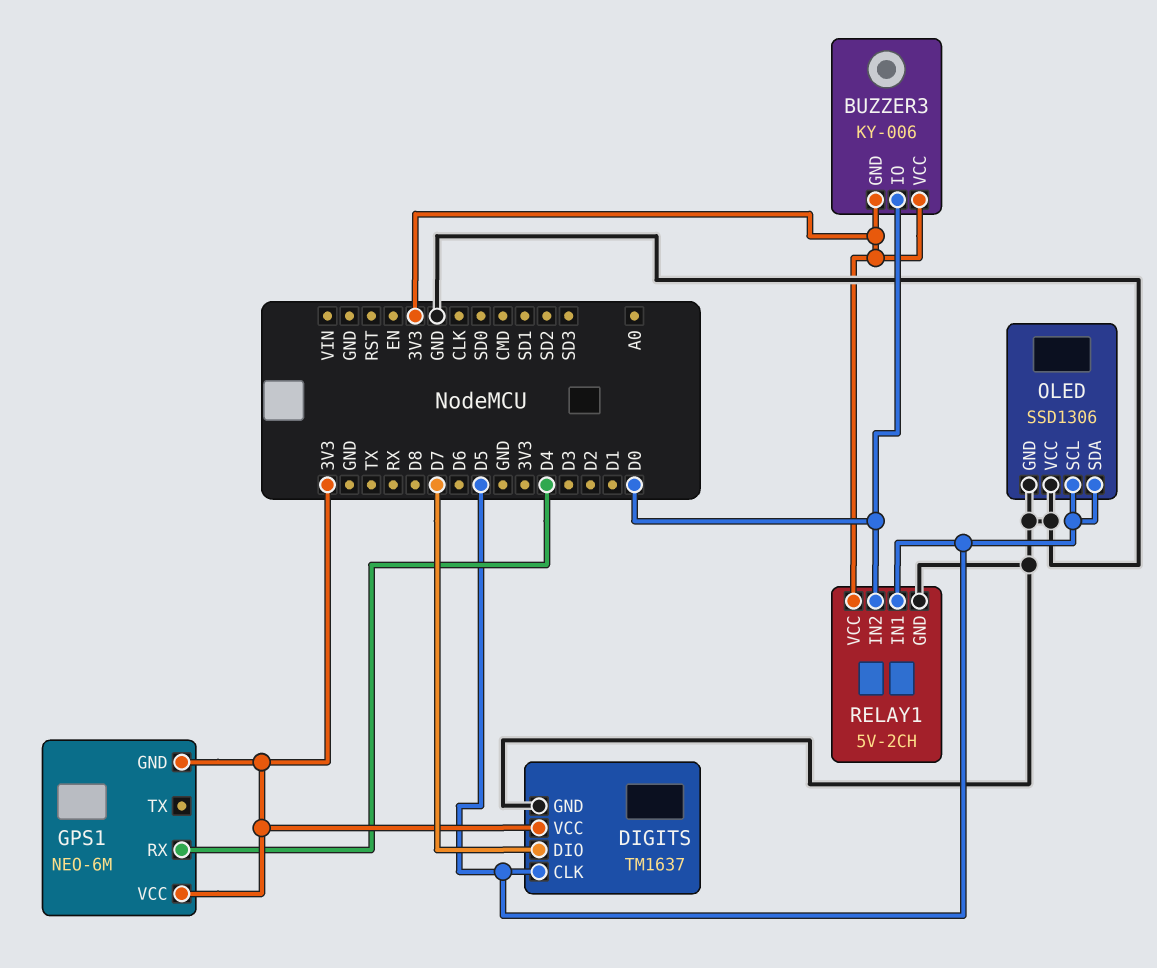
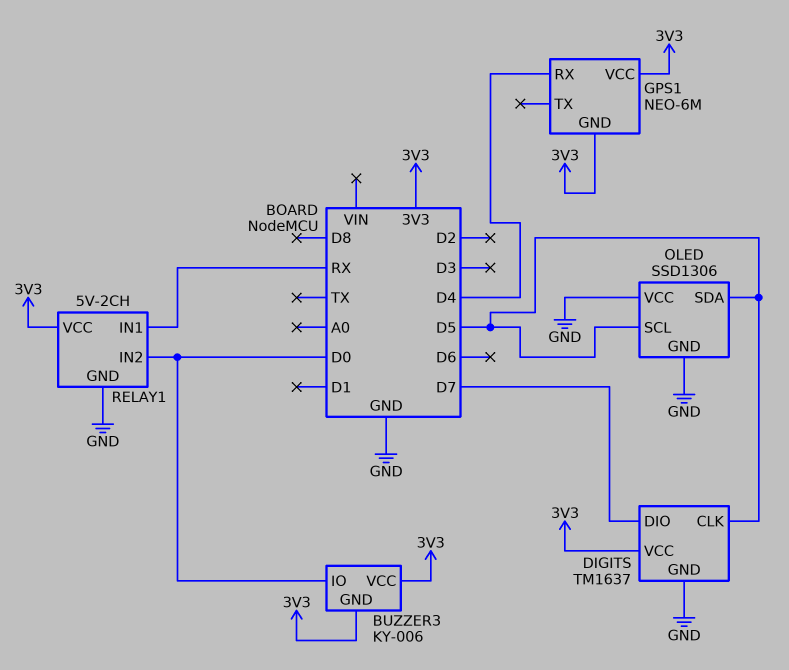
RELAY1 pin IN1: D5 -> RX

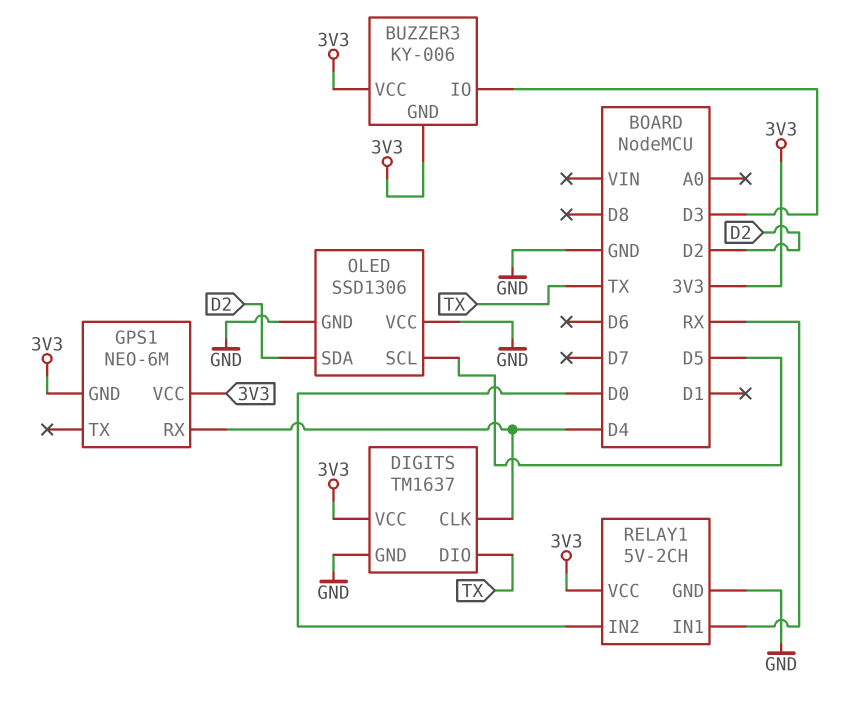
BUZZER3 pin IO: D0 -> D3
DIGITS pin CLK: D5 -> D4
DIGITS pin DIO: D7 -> TX
OLED pin SDA: D5 -> D2

